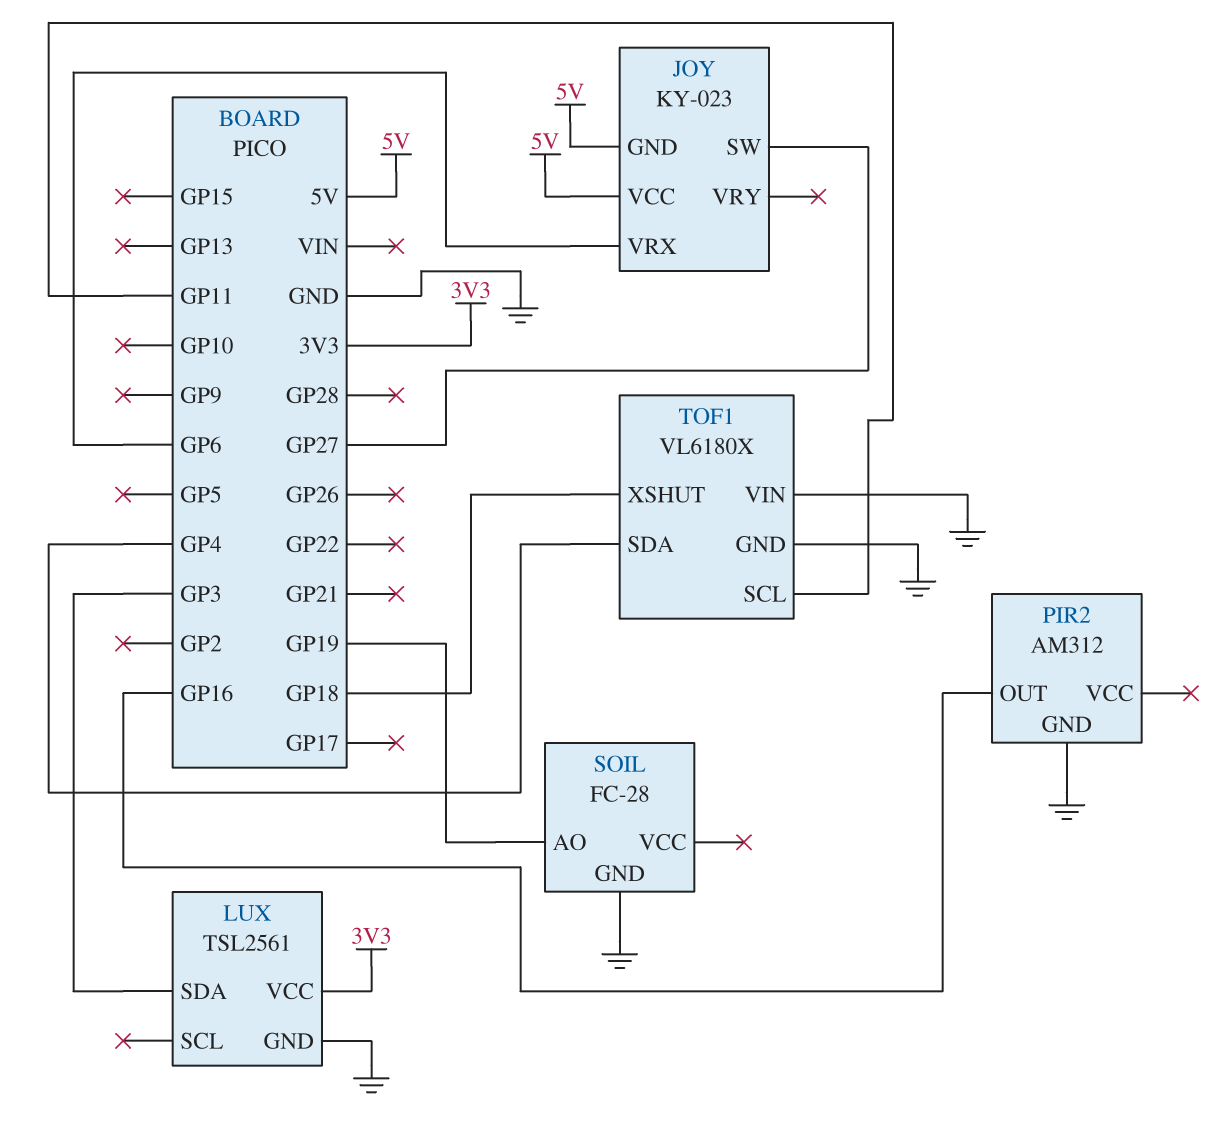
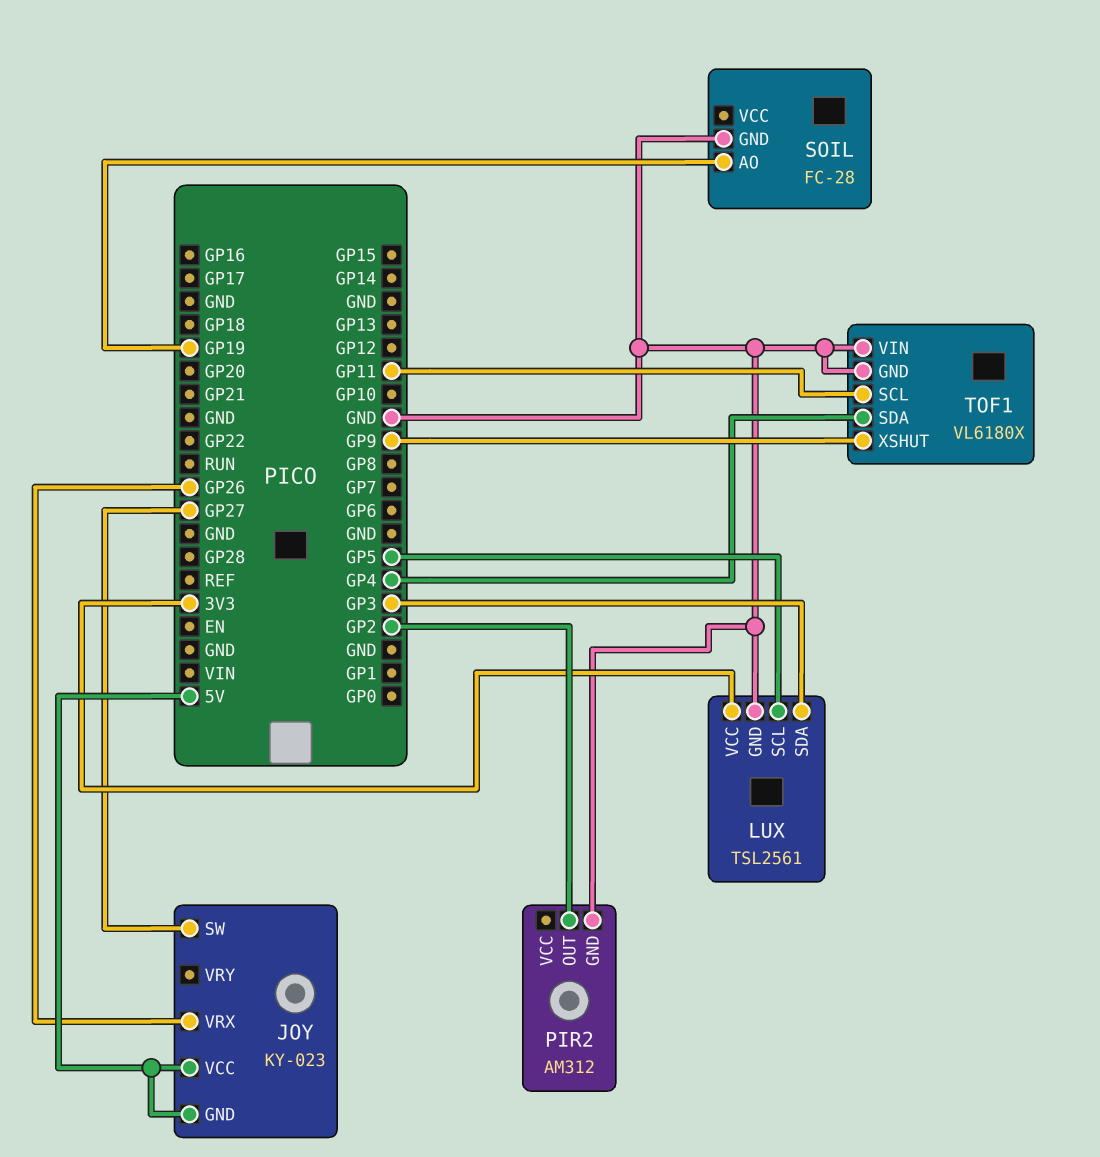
JOY pin VRX: GP6 -> GP26
LUX pin SCL: none -> GP5
PIR2 pin OUT: GP16 -> GP2
TOF1 pin XSHUT: GP18 -> GP9

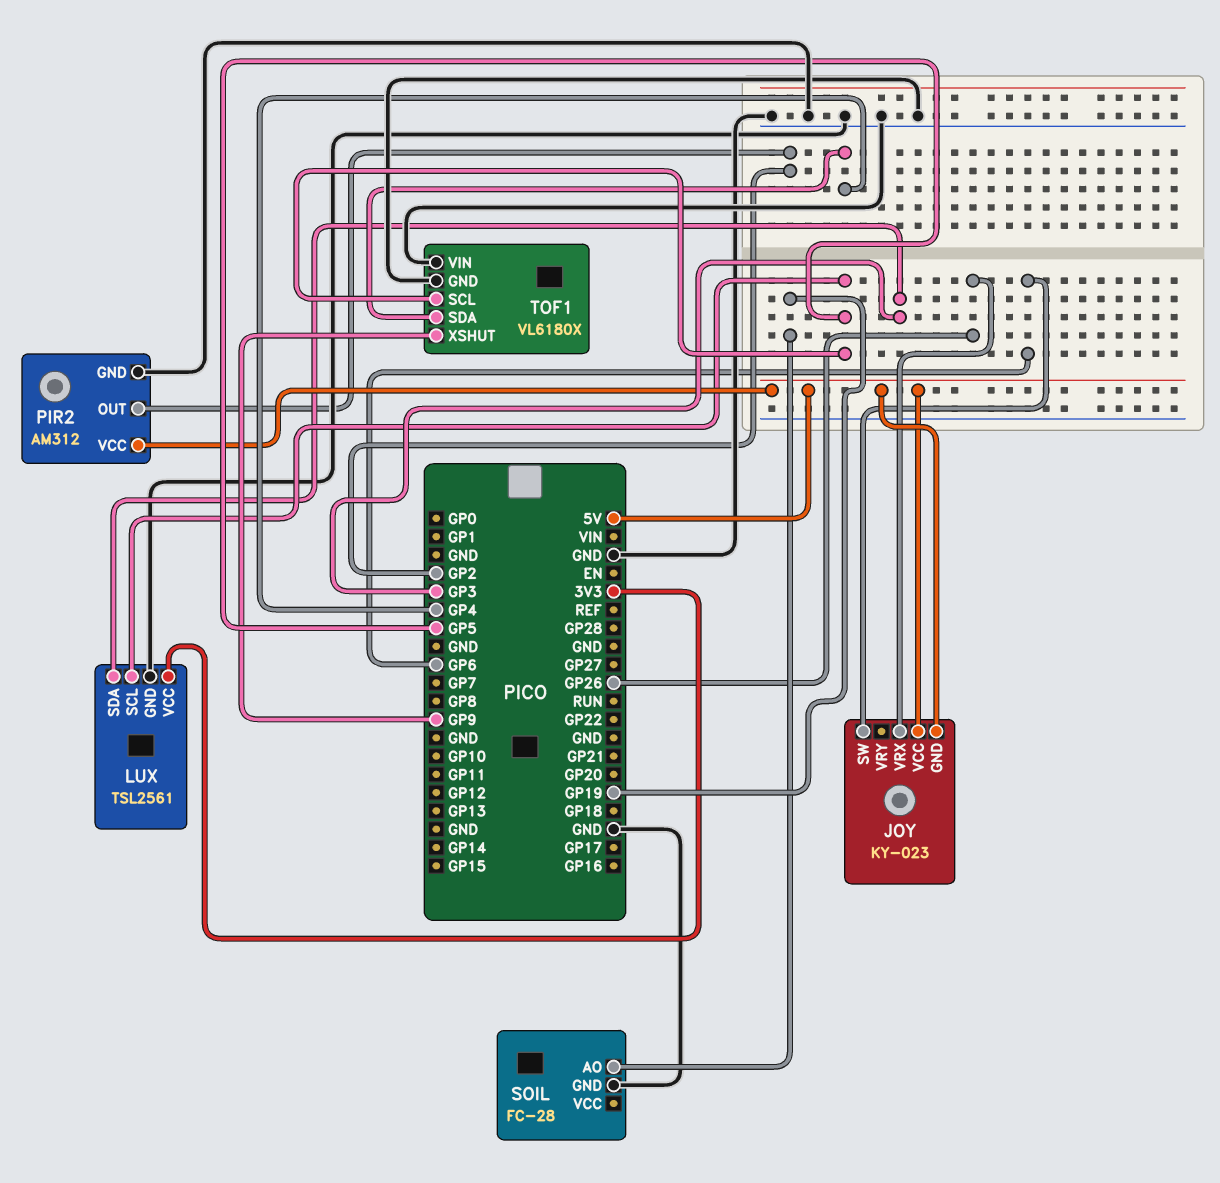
JOY pin SW: GP27 -> GP6
PIR2 pin VCC: none -> 5V
TOF1 pin SCL: GP11 -> GP5

